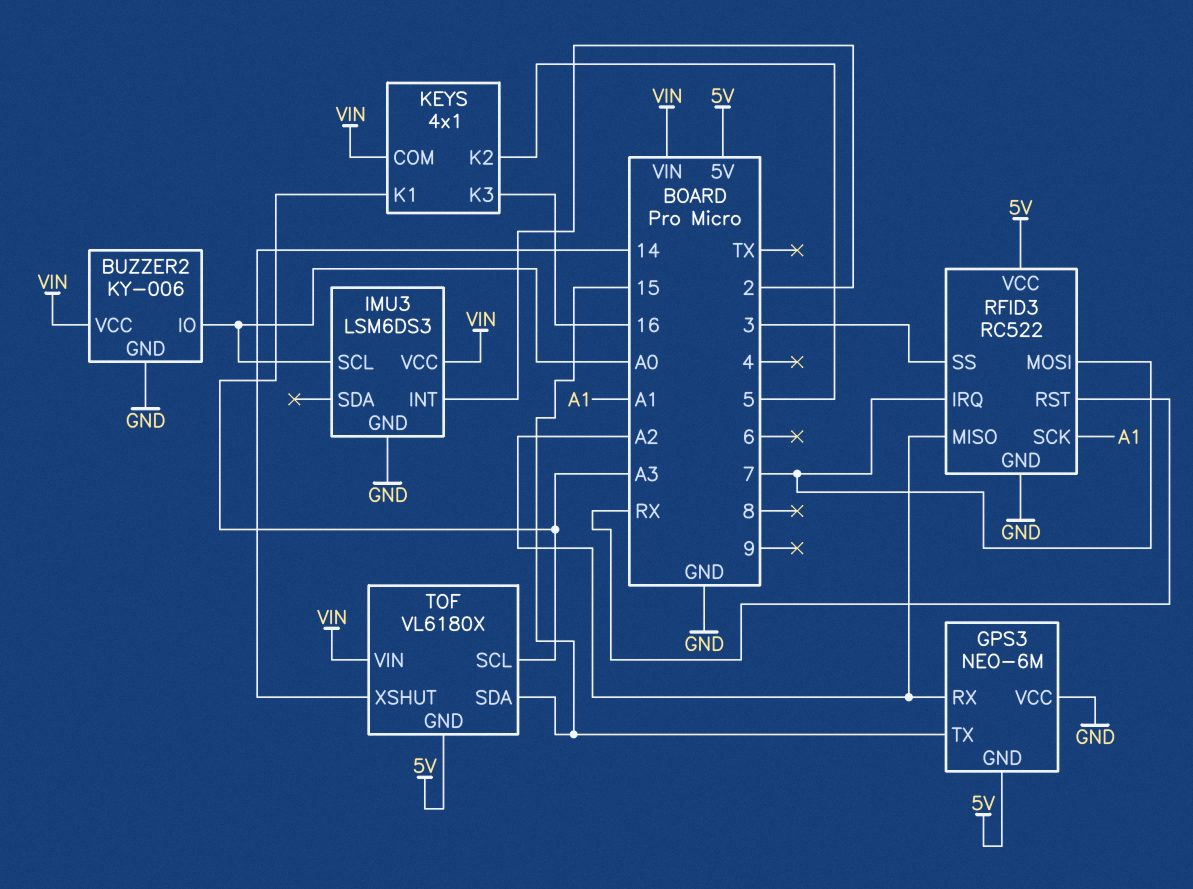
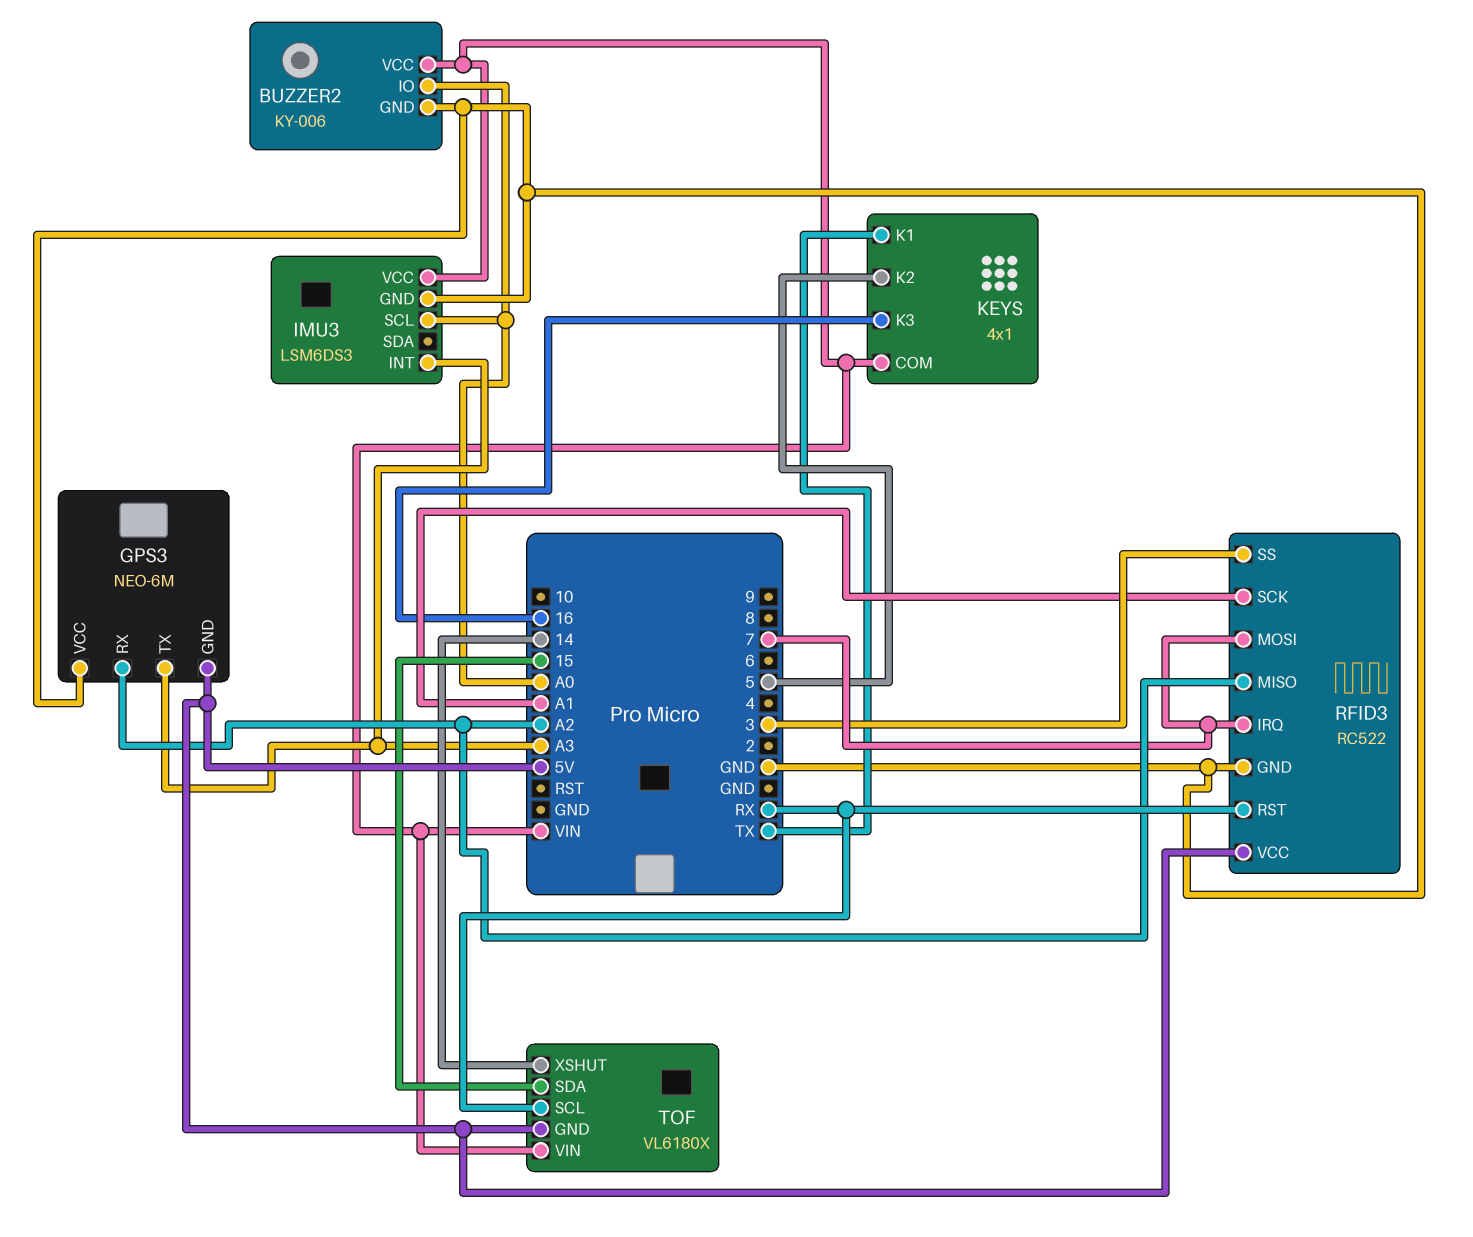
GPS3 pin TX: 15 -> A3
IMU3 pin INT: 2 -> A3
KEYS pin K1: A3 -> TX
TOF pin SCL: A3 -> RX

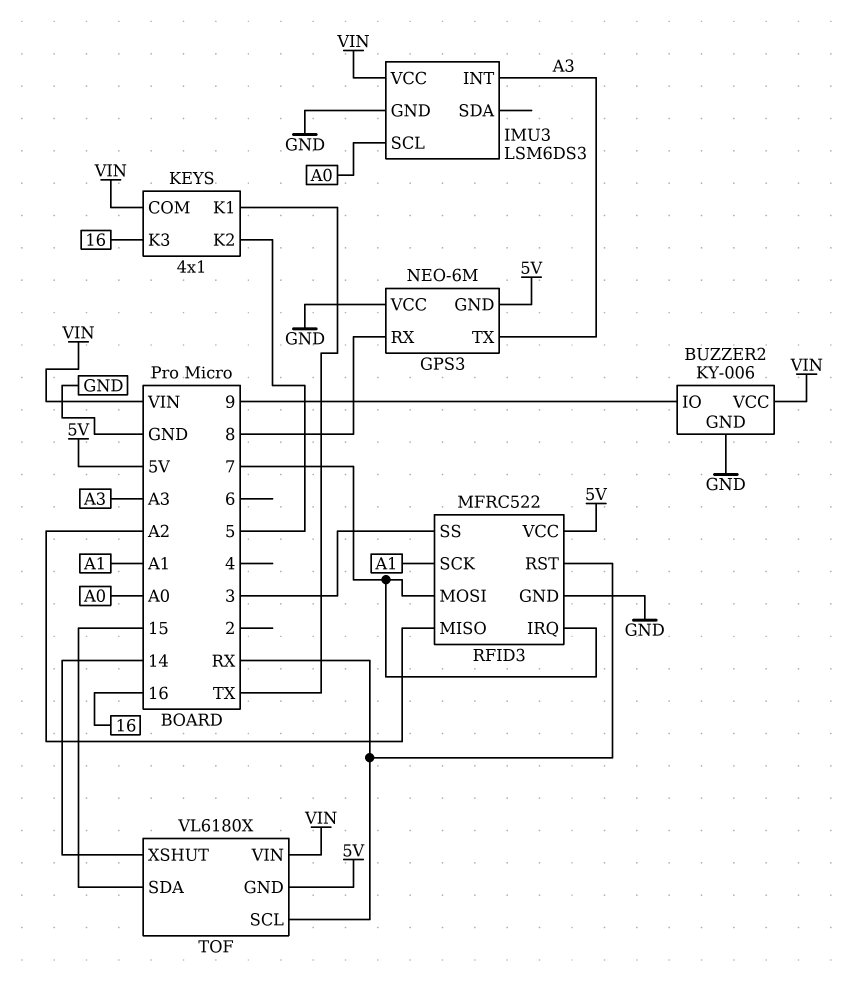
BUZZER2 pin IO: A0 -> 9
GPS3 pin RX: A2 -> 8
RFID3: RC522 -> MFRC522

